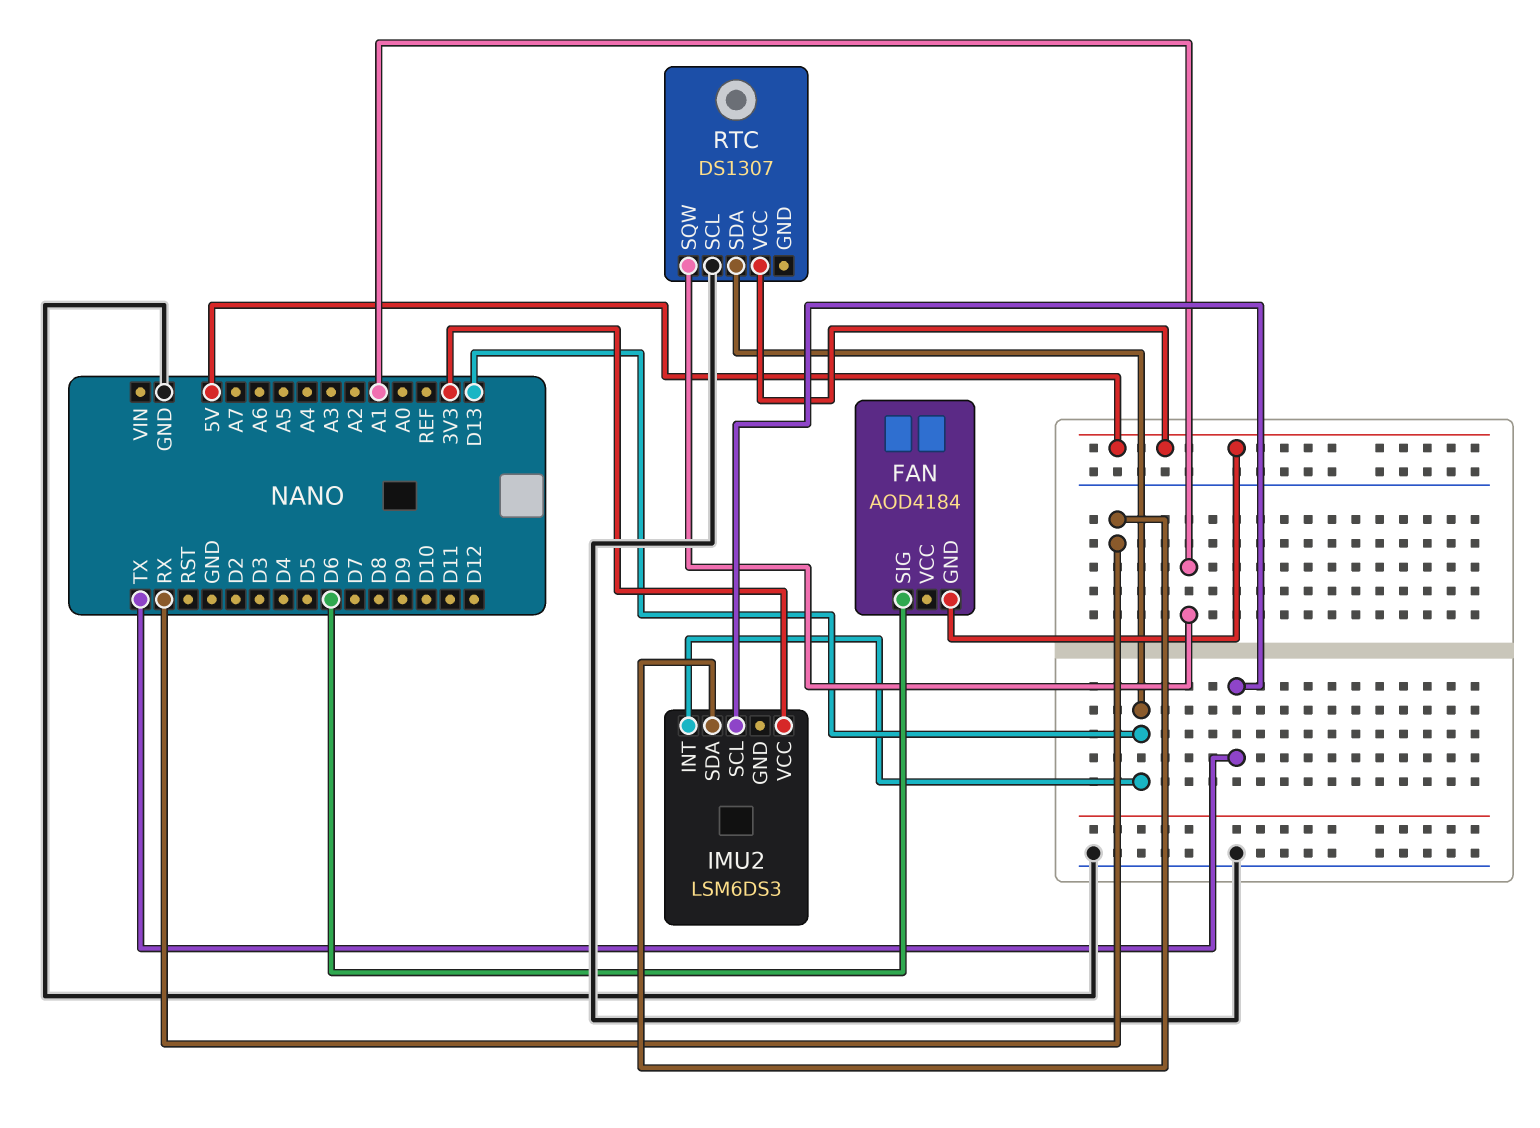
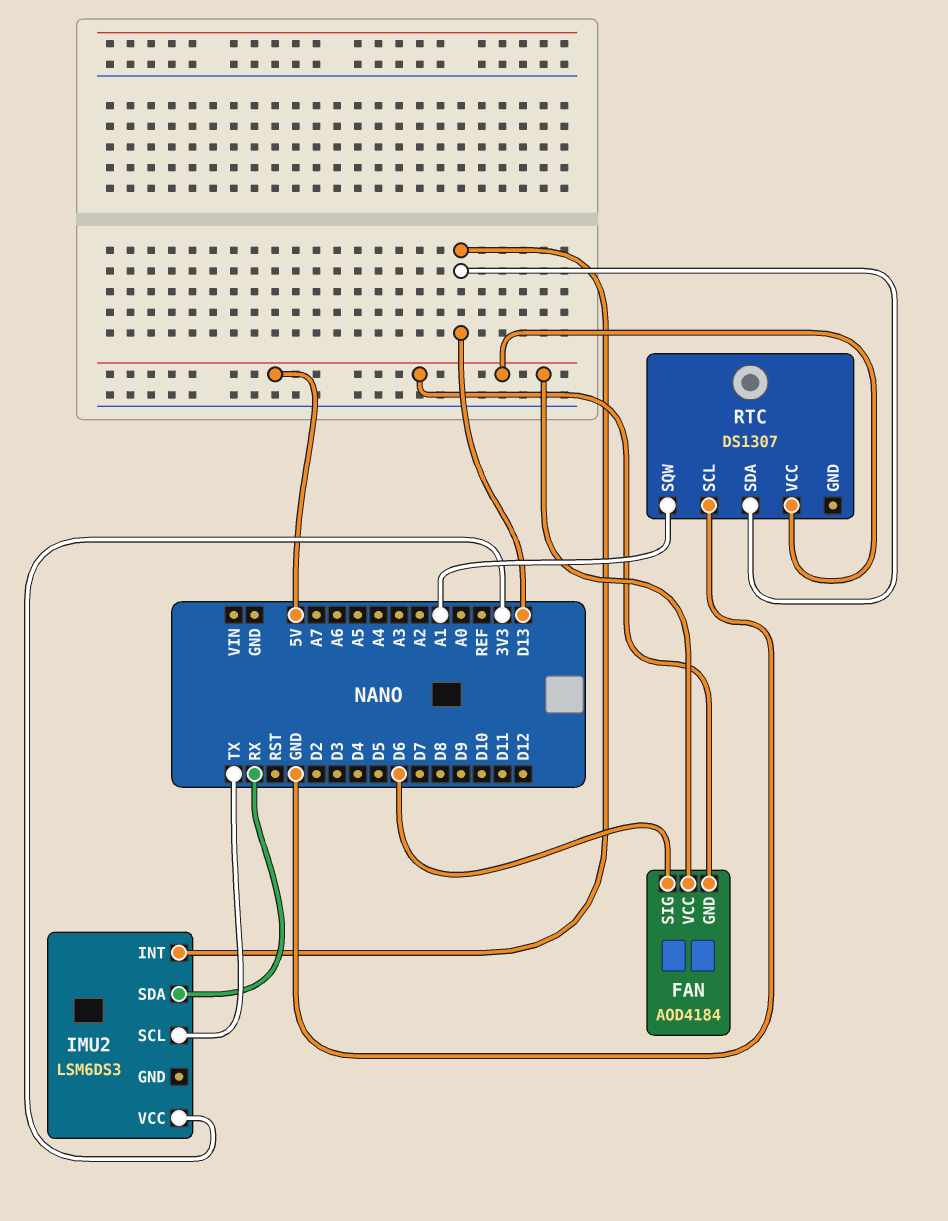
FAN pin VCC: none -> 5V

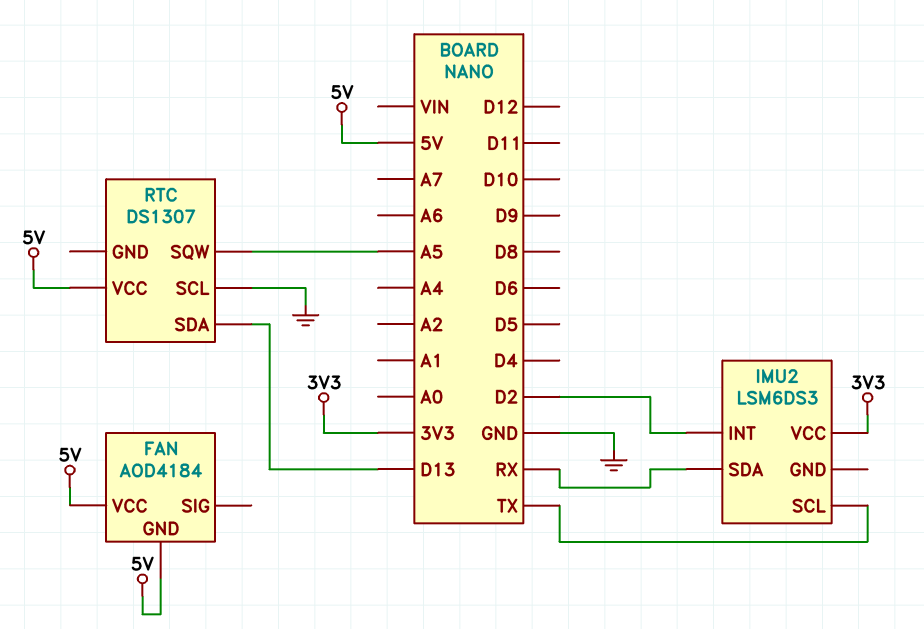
FAN pin SIG: D6 -> none
IMU2 pin INT: D13 -> D2
RTC pin SQW: A1 -> A5

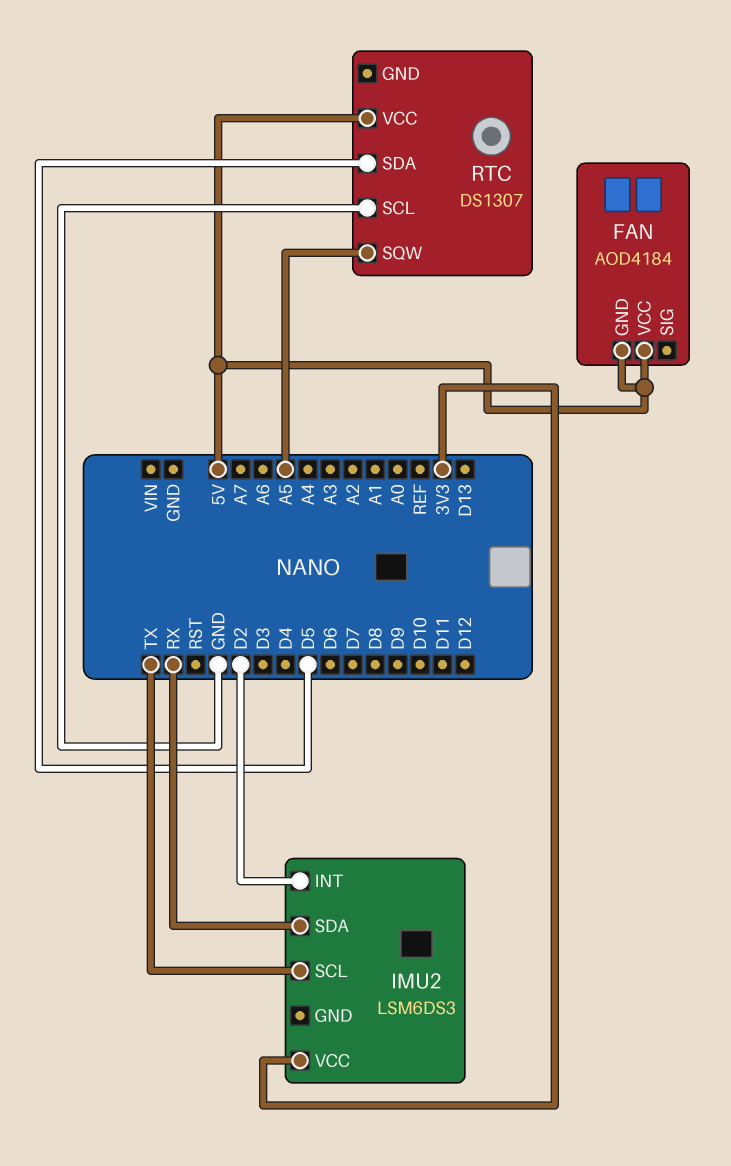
RTC pin SDA: D13 -> D5

